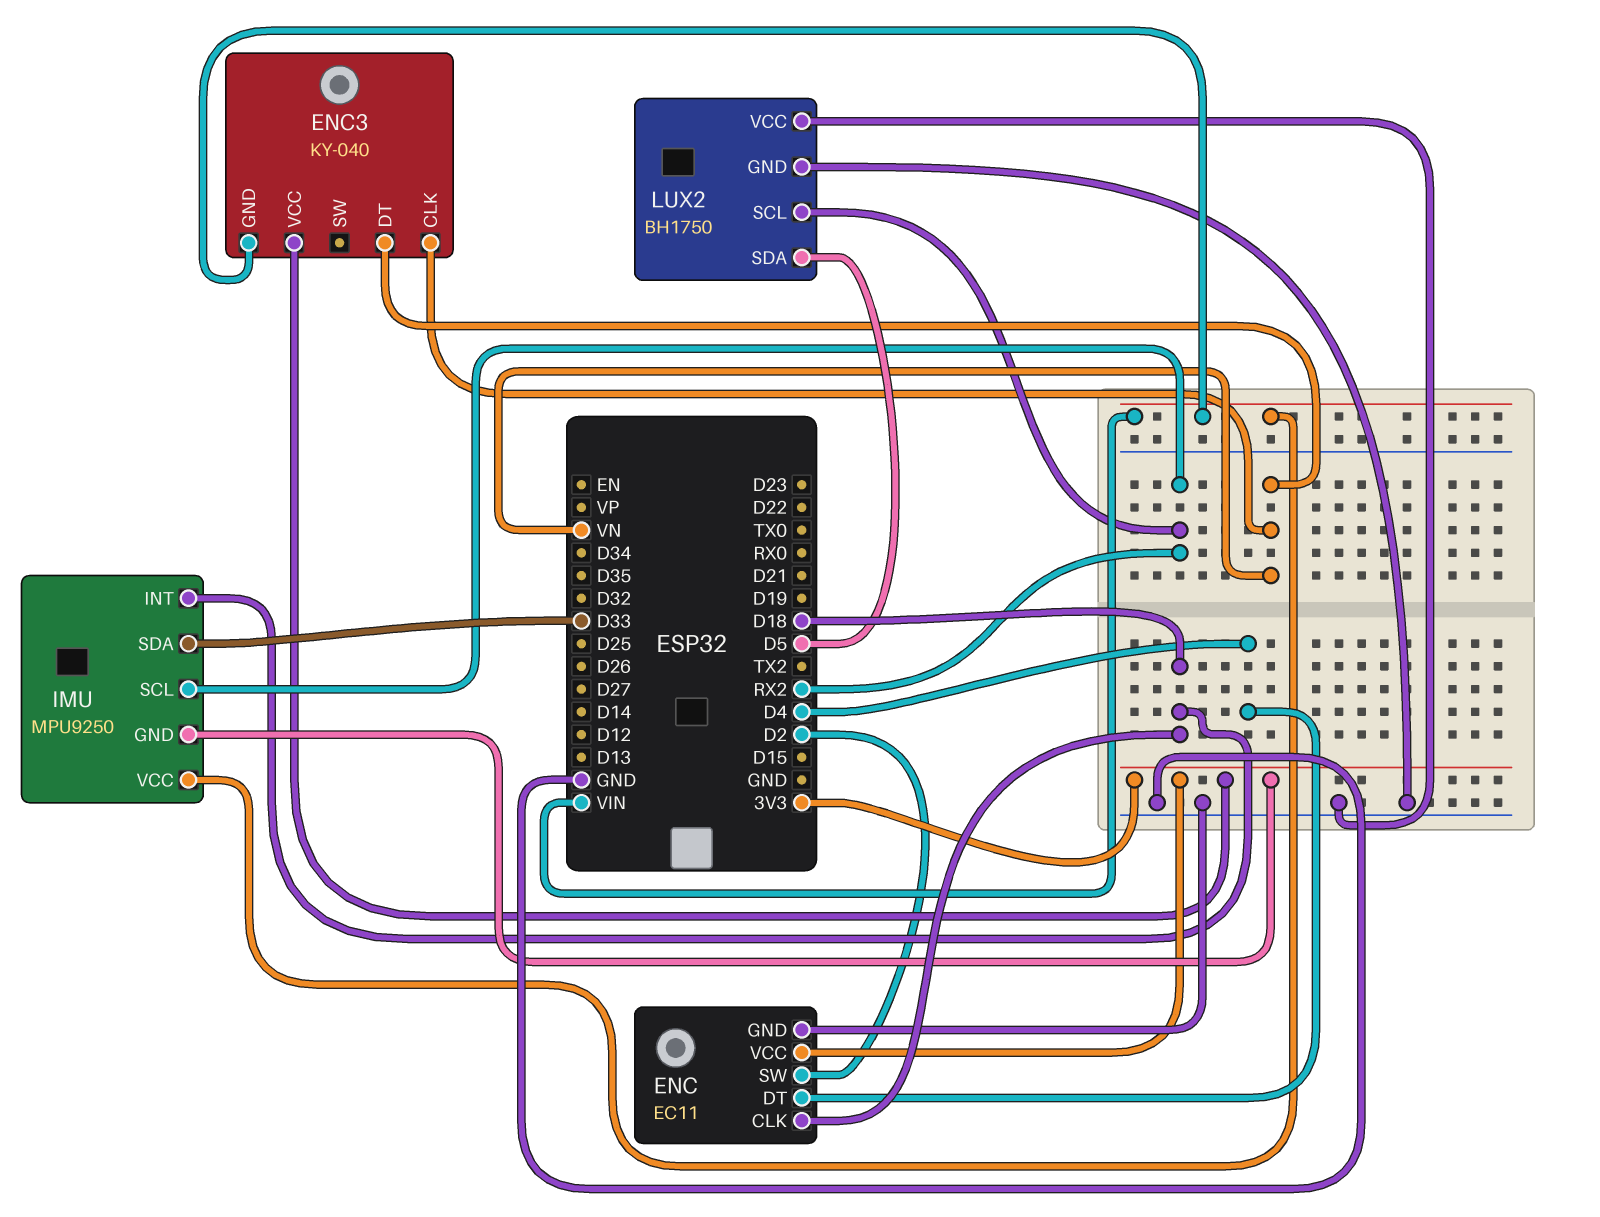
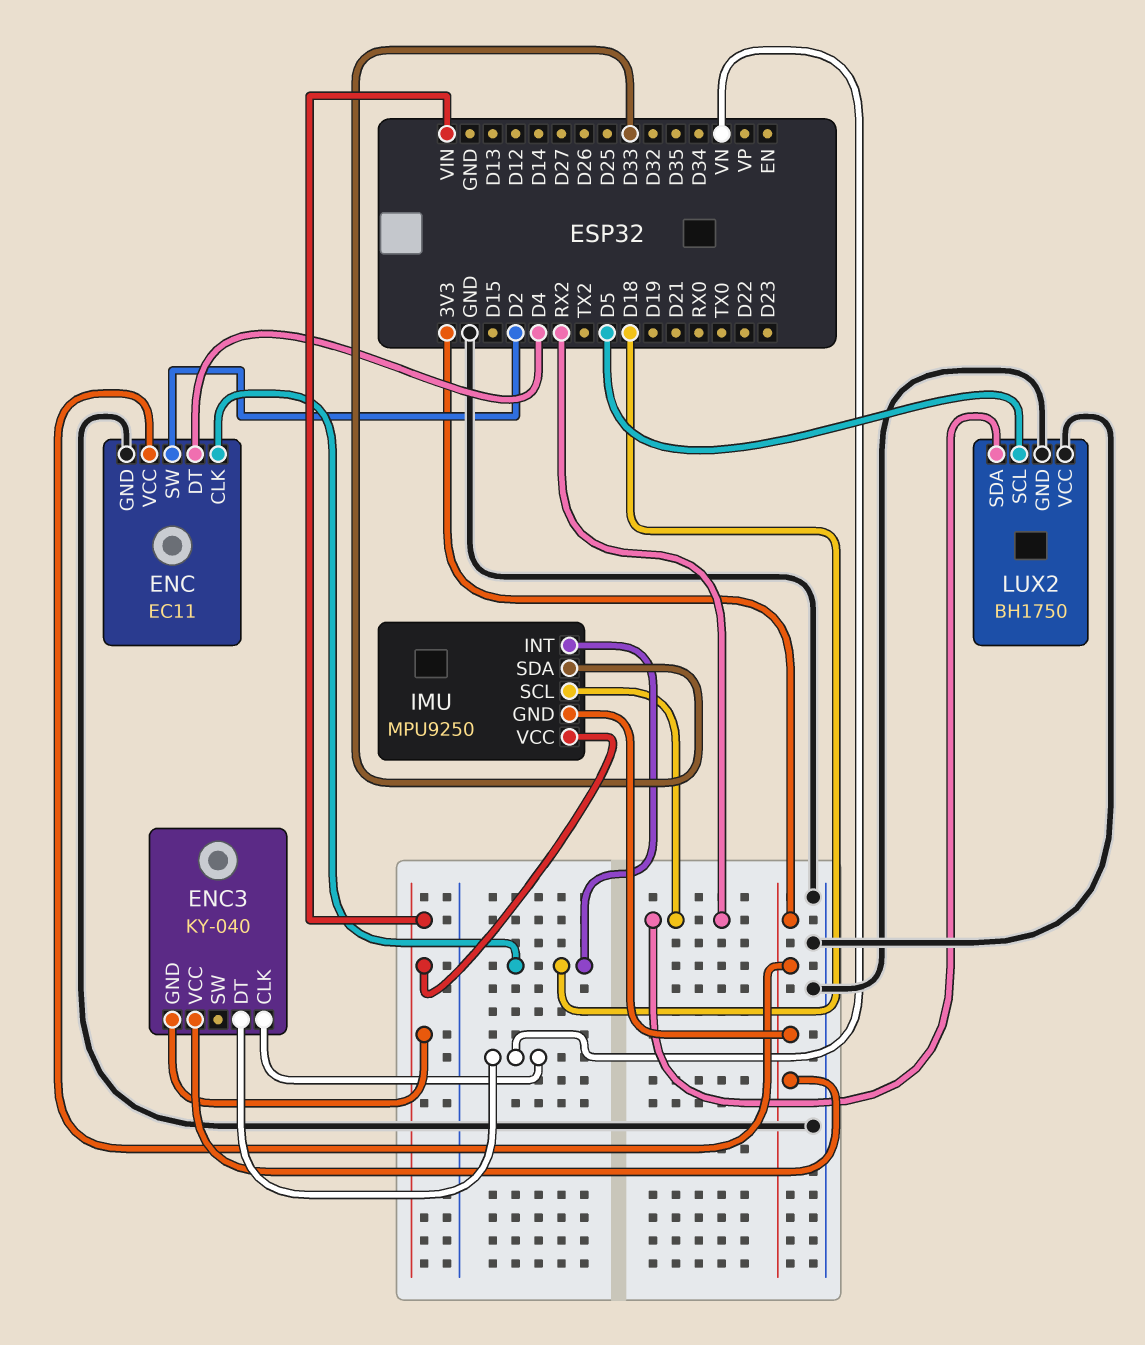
LUX2 pin SCL: RX2 -> D5
LUX2 pin SDA: D5 -> RX2

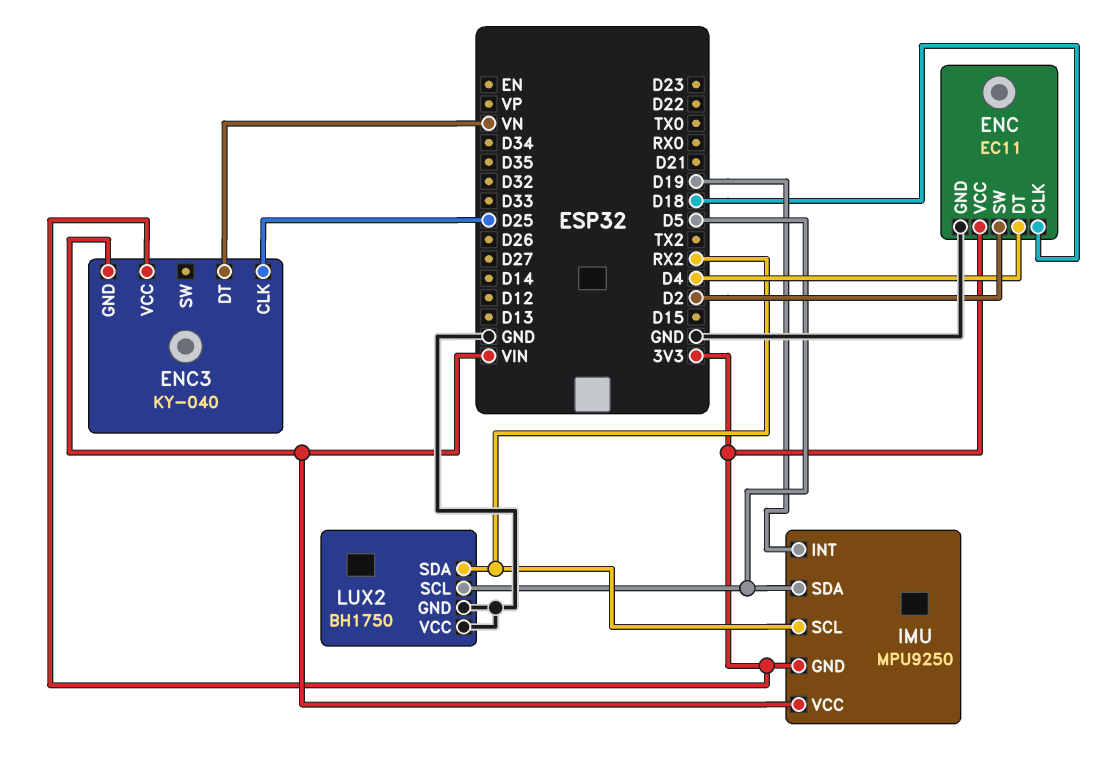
ENC3 pin CLK: VN -> D25
IMU pin INT: D18 -> D19
IMU pin SDA: D33 -> D5

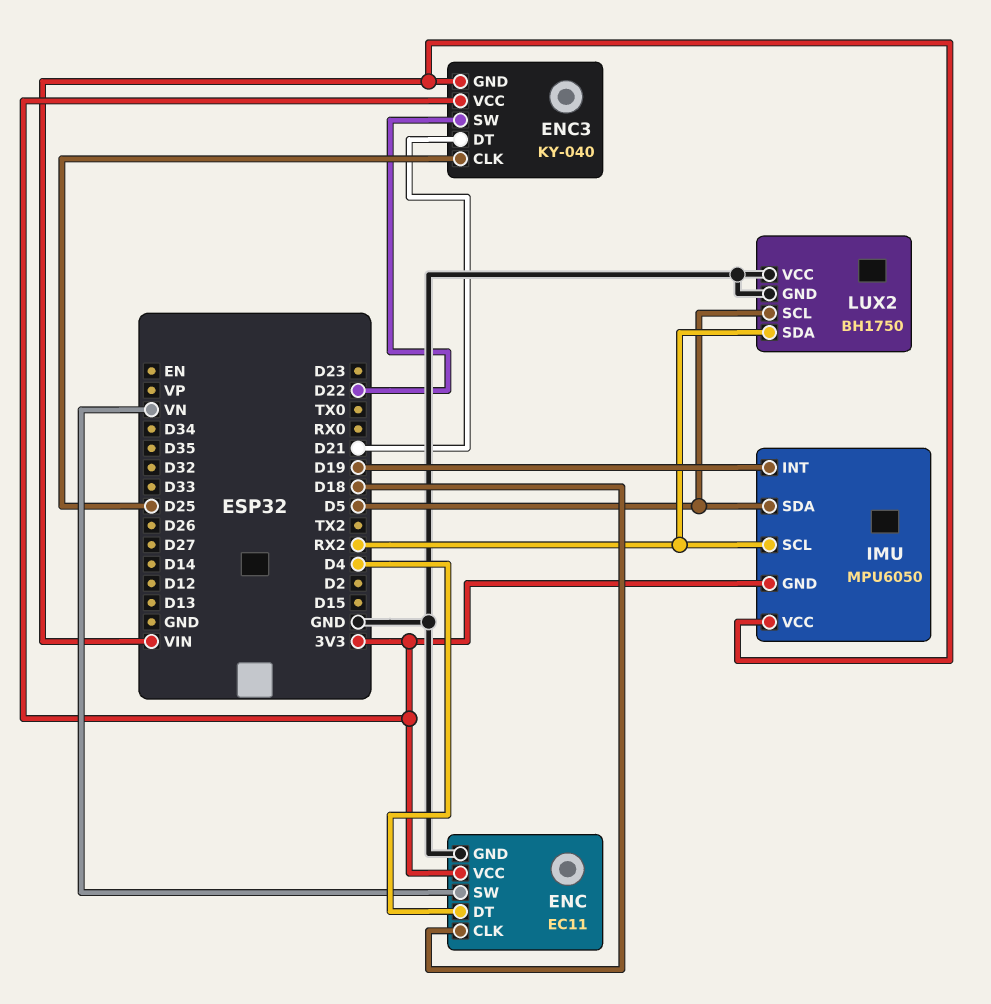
ENC pin SW: D2 -> VN
ENC3 pin DT: VN -> D21
ENC3 pin SW: none -> D22
IMU: MPU9250 -> MPU6050

